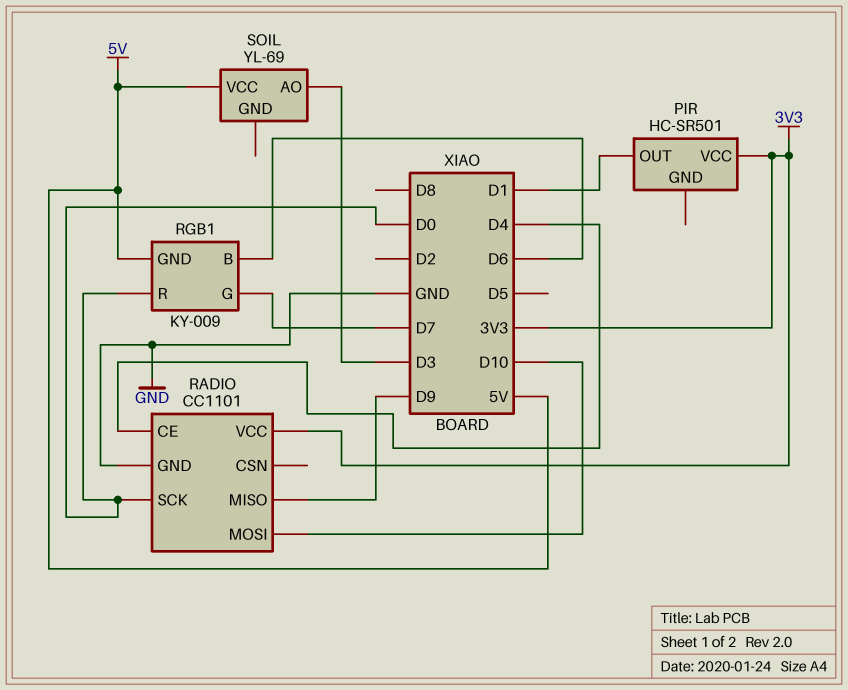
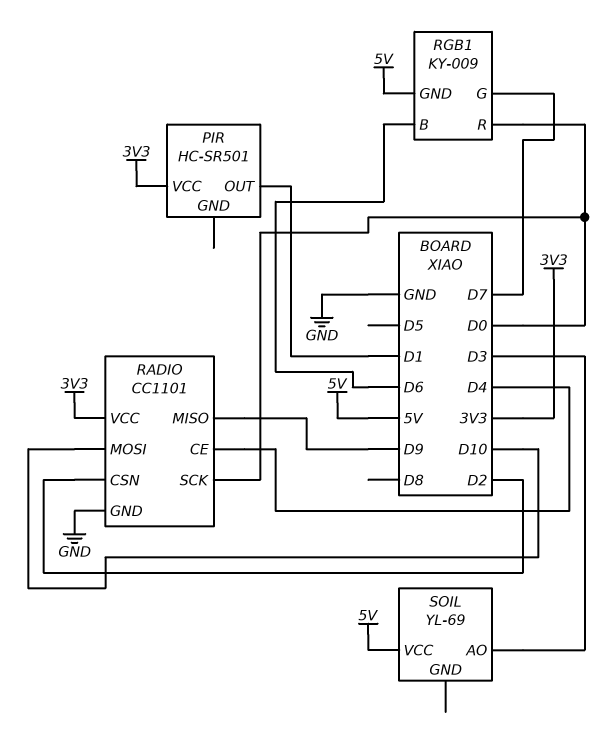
RADIO pin CSN: none -> D2

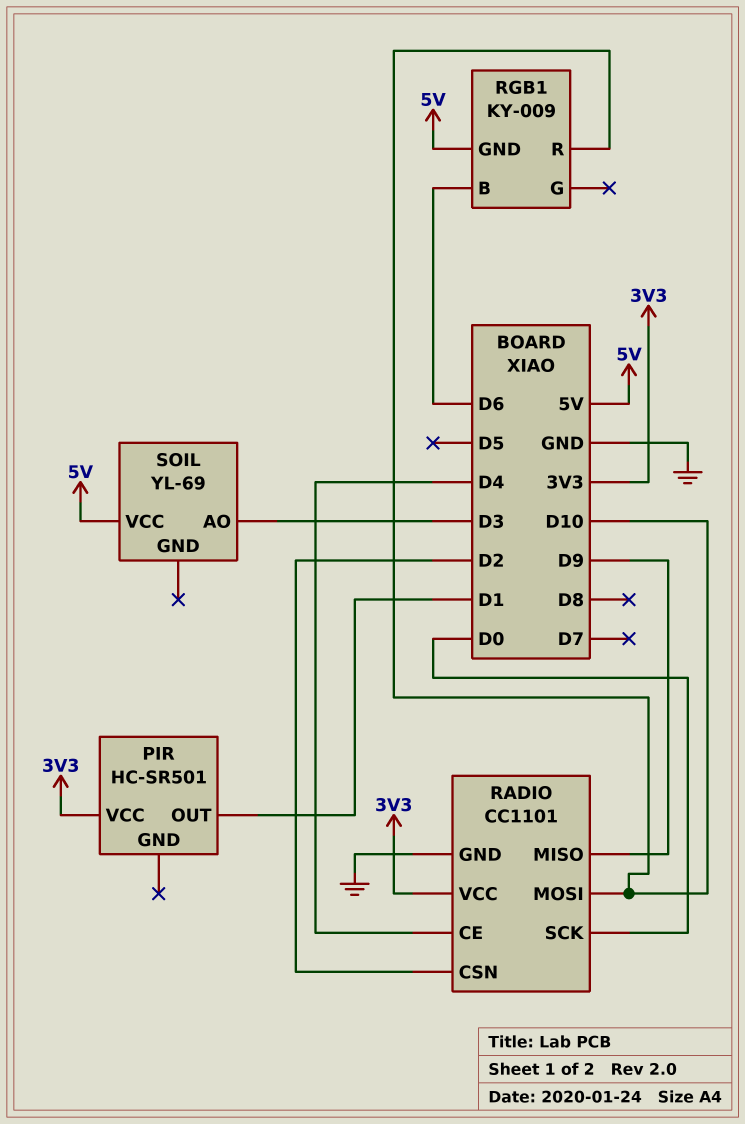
RGB1 pin G: D7 -> none
RGB1 pin R: D0 -> D10

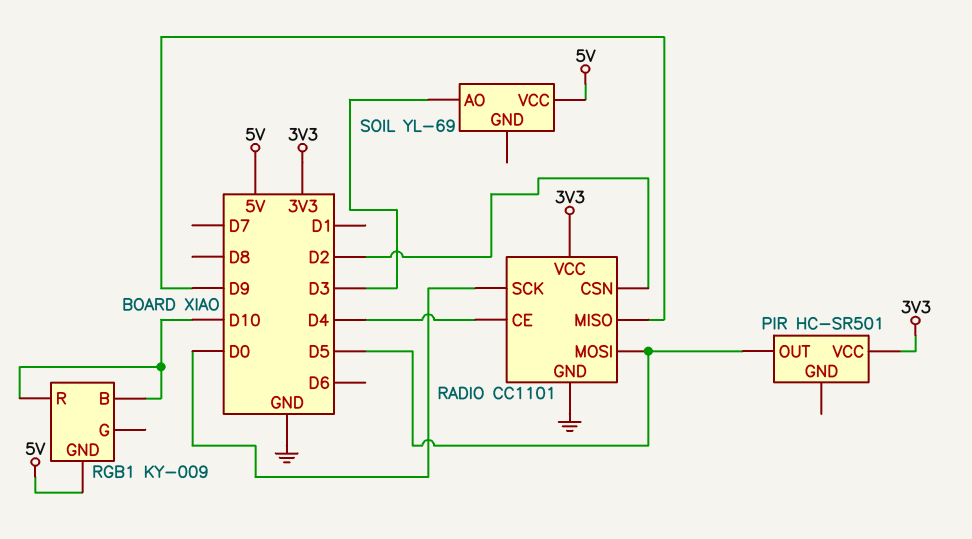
PIR pin OUT: D1 -> D5
RADIO pin MOSI: D10 -> D5
RGB1 pin B: D6 -> D10

